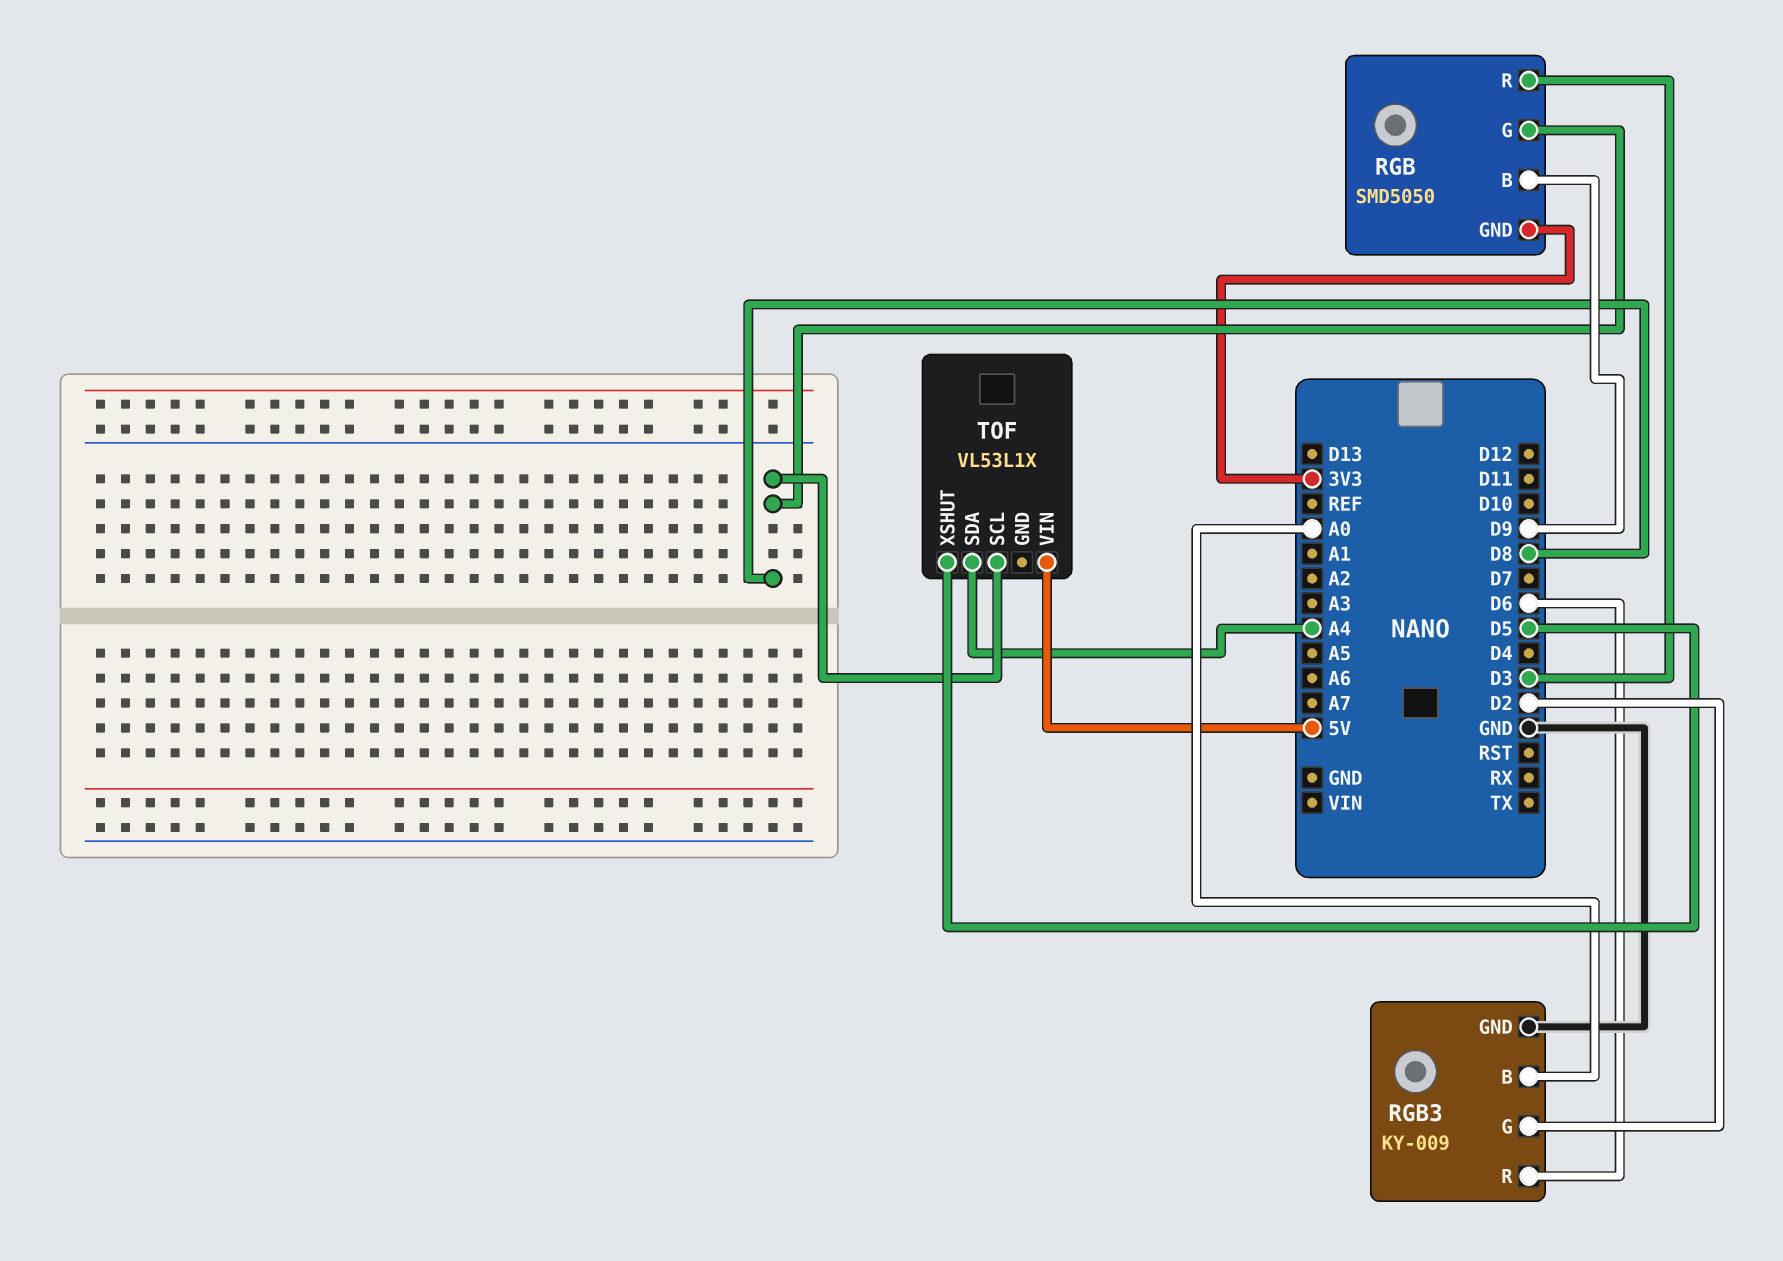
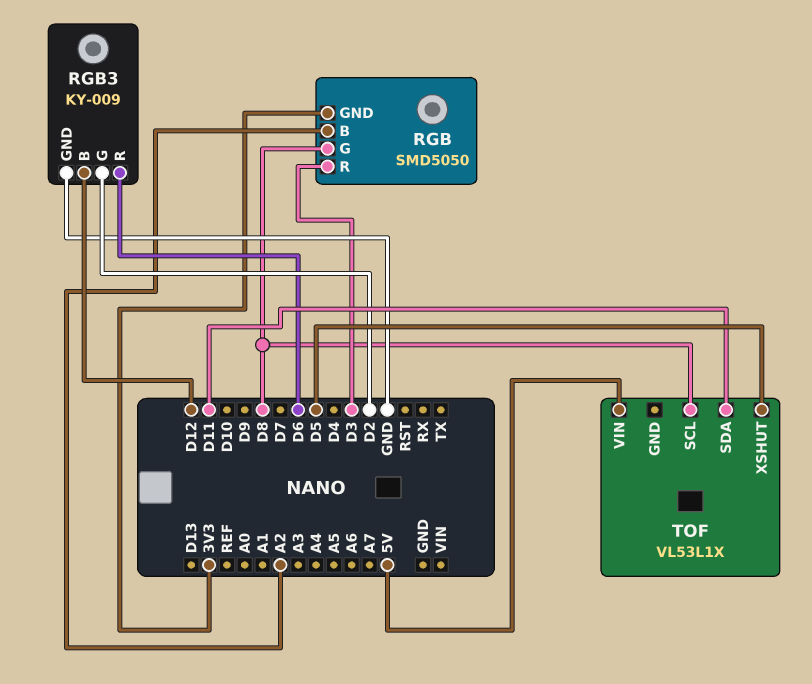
RGB pin B: D9 -> A2
RGB3 pin B: A0 -> D12
TOF pin SDA: A4 -> D11

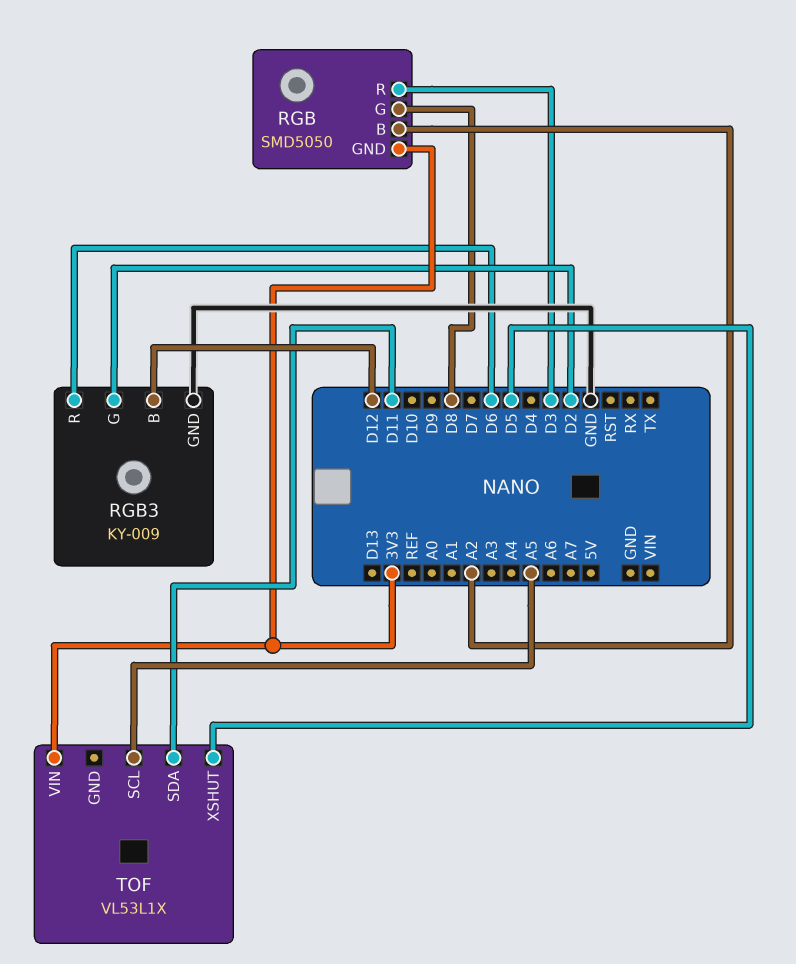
TOF pin SCL: D8 -> A5
TOF pin VIN: 5V -> 3V3

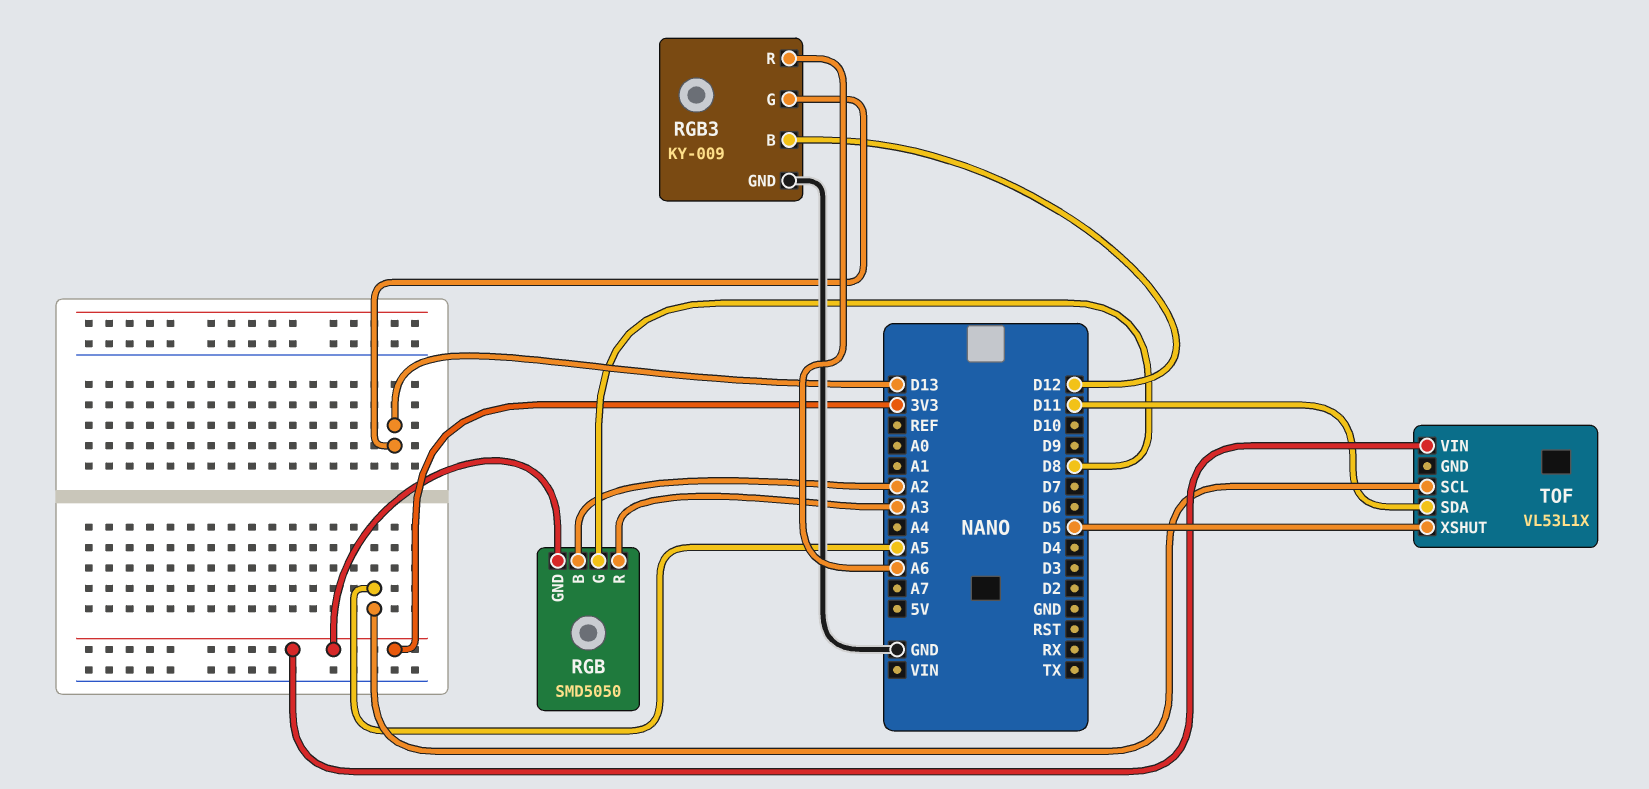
RGB pin R: D3 -> A3
RGB3 pin G: D2 -> D13
RGB3 pin R: D6 -> A6

